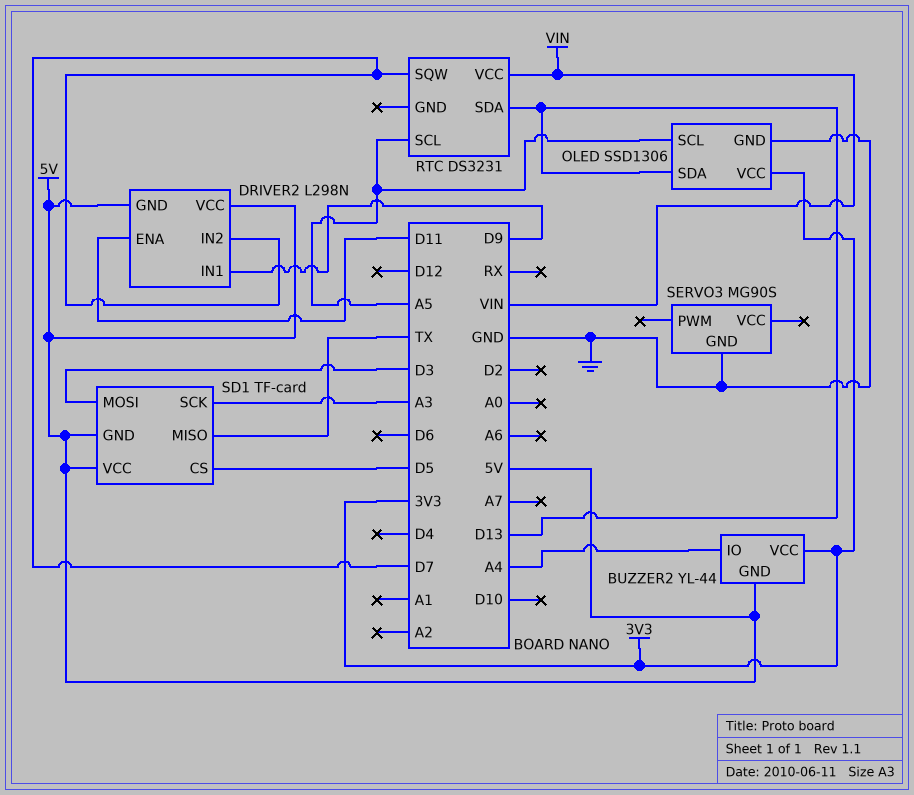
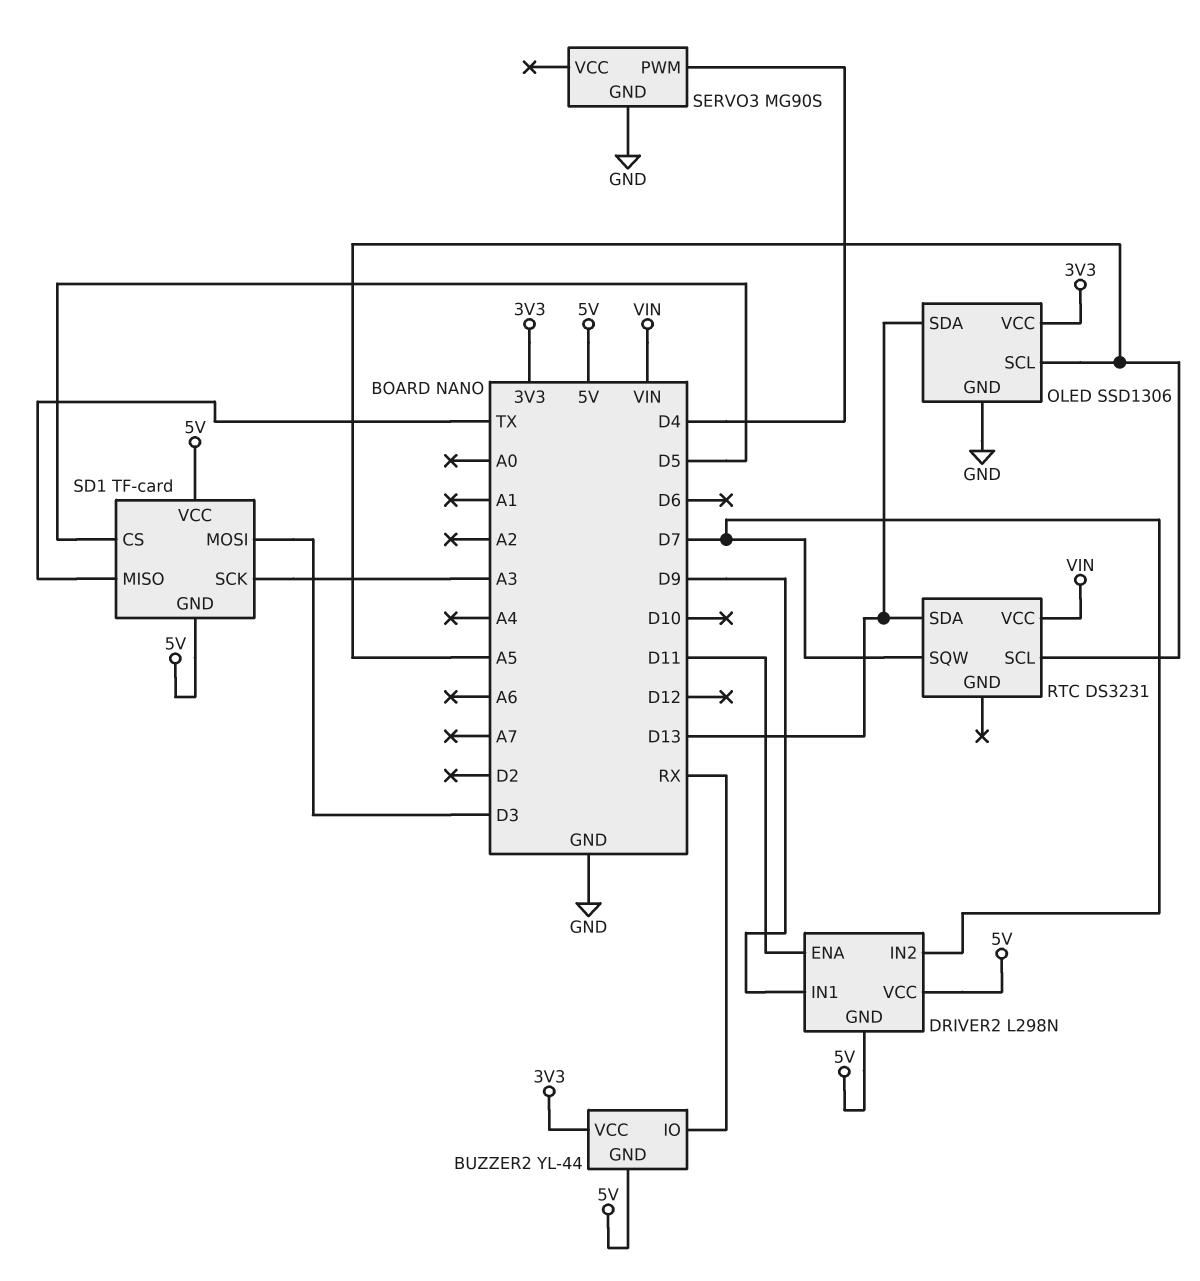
BUZZER2 pin IO: A4 -> RX
SERVO3 pin PWM: none -> D4

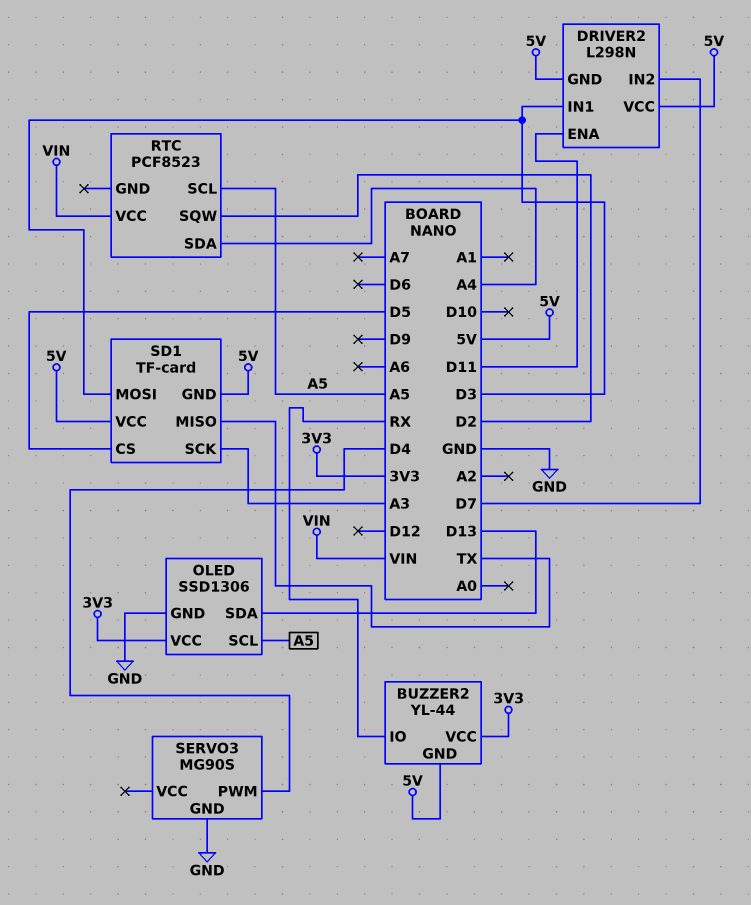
DRIVER2 pin IN1: D9 -> D3
RTC: DS3231 -> PCF8523
RTC pin SDA: D13 -> A4
RTC pin SQW: D7 -> D2

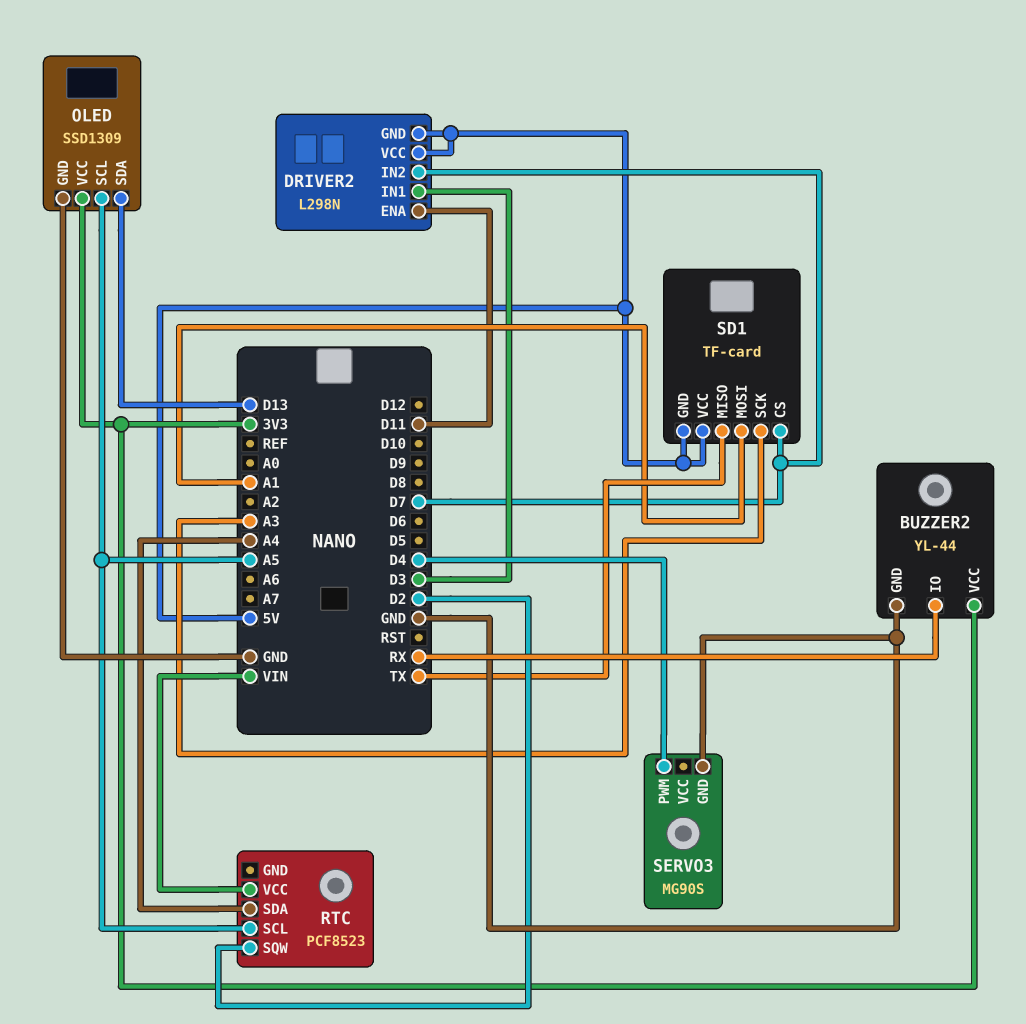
BUZZER2 pin GND: 5V -> GND
OLED: SSD1306 -> SSD1309
SD1 pin CS: D5 -> D7
SD1 pin MOSI: D3 -> A1

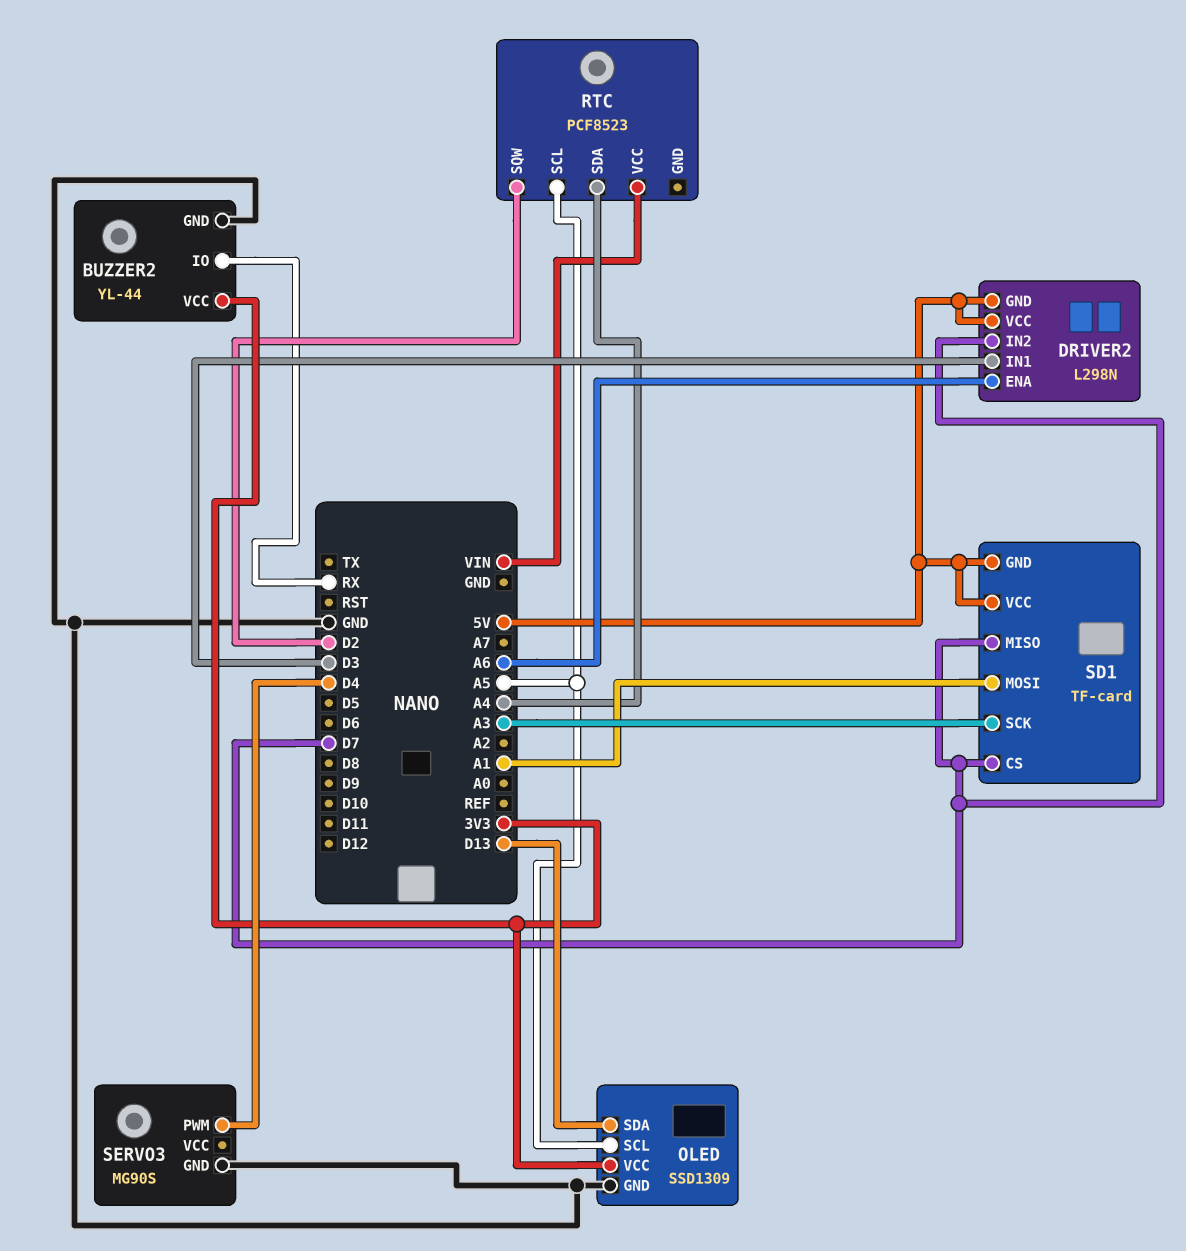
DRIVER2 pin ENA: D11 -> A6
SD1 pin MISO: TX -> D7

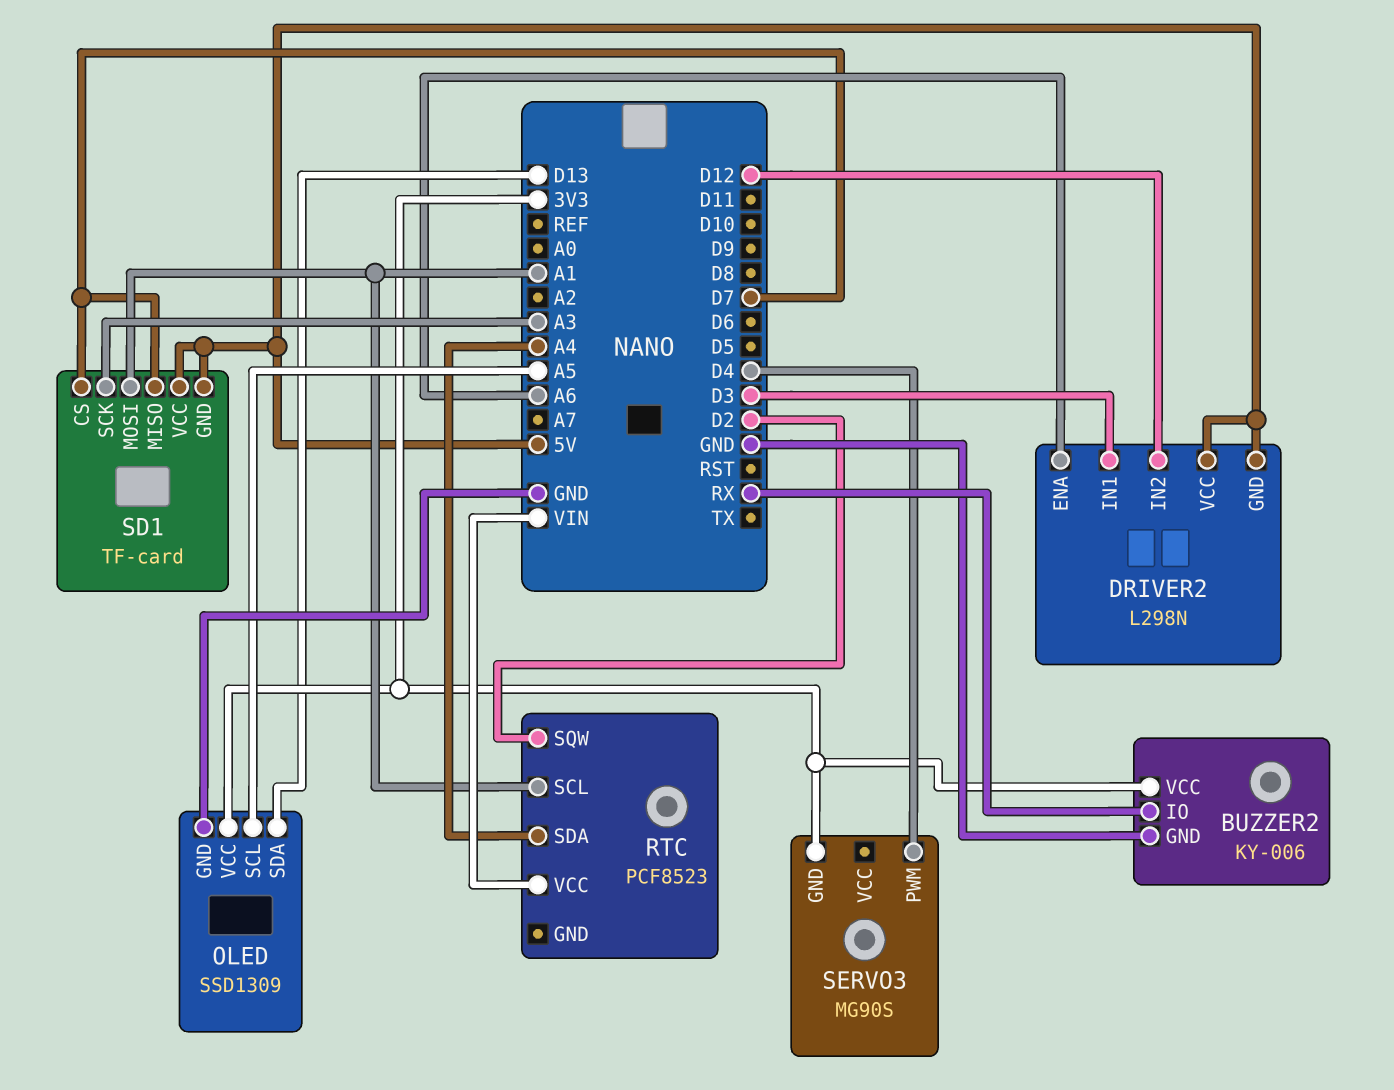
BUZZER2: YL-44 -> KY-006
DRIVER2 pin IN2: D7 -> D12
RTC pin SCL: A5 -> A1
SERVO3 pin GND: GND -> 3V3

